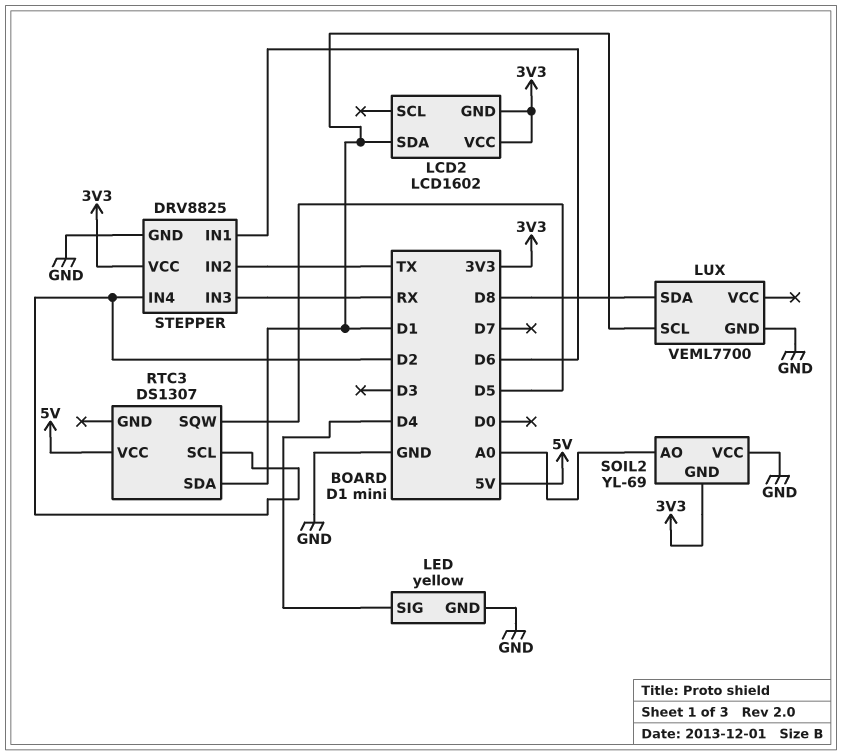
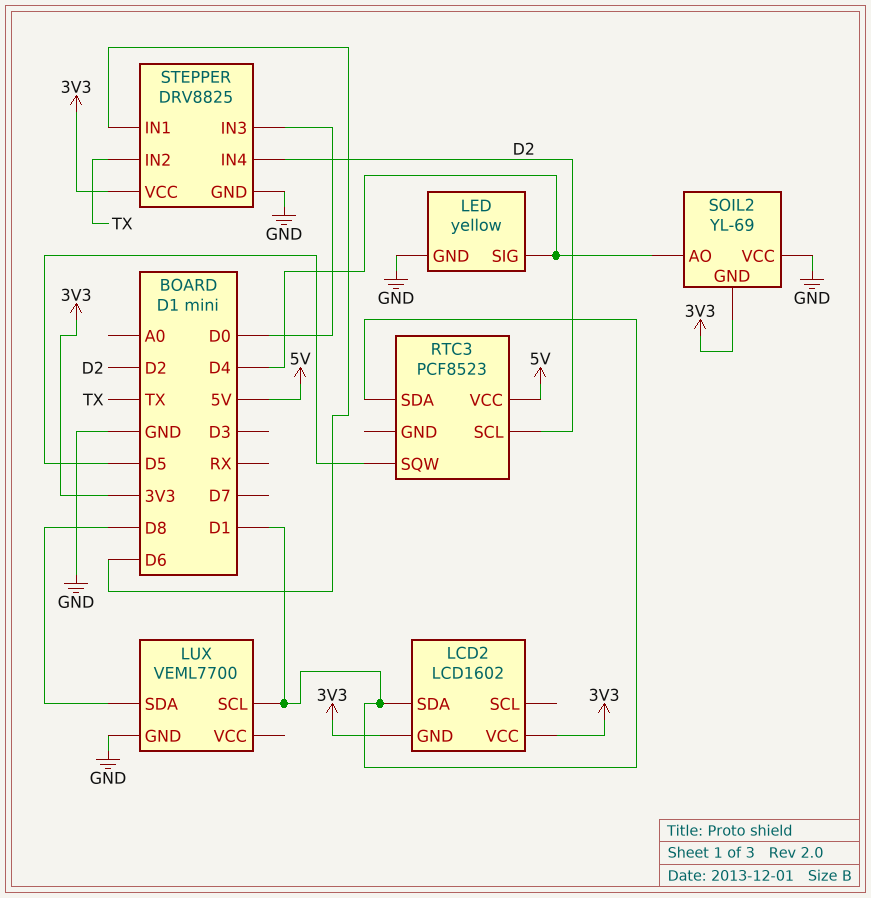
RTC3: DS1307 -> PCF8523
SOIL2 pin AO: A0 -> D4
STEPPER pin IN3: RX -> D0

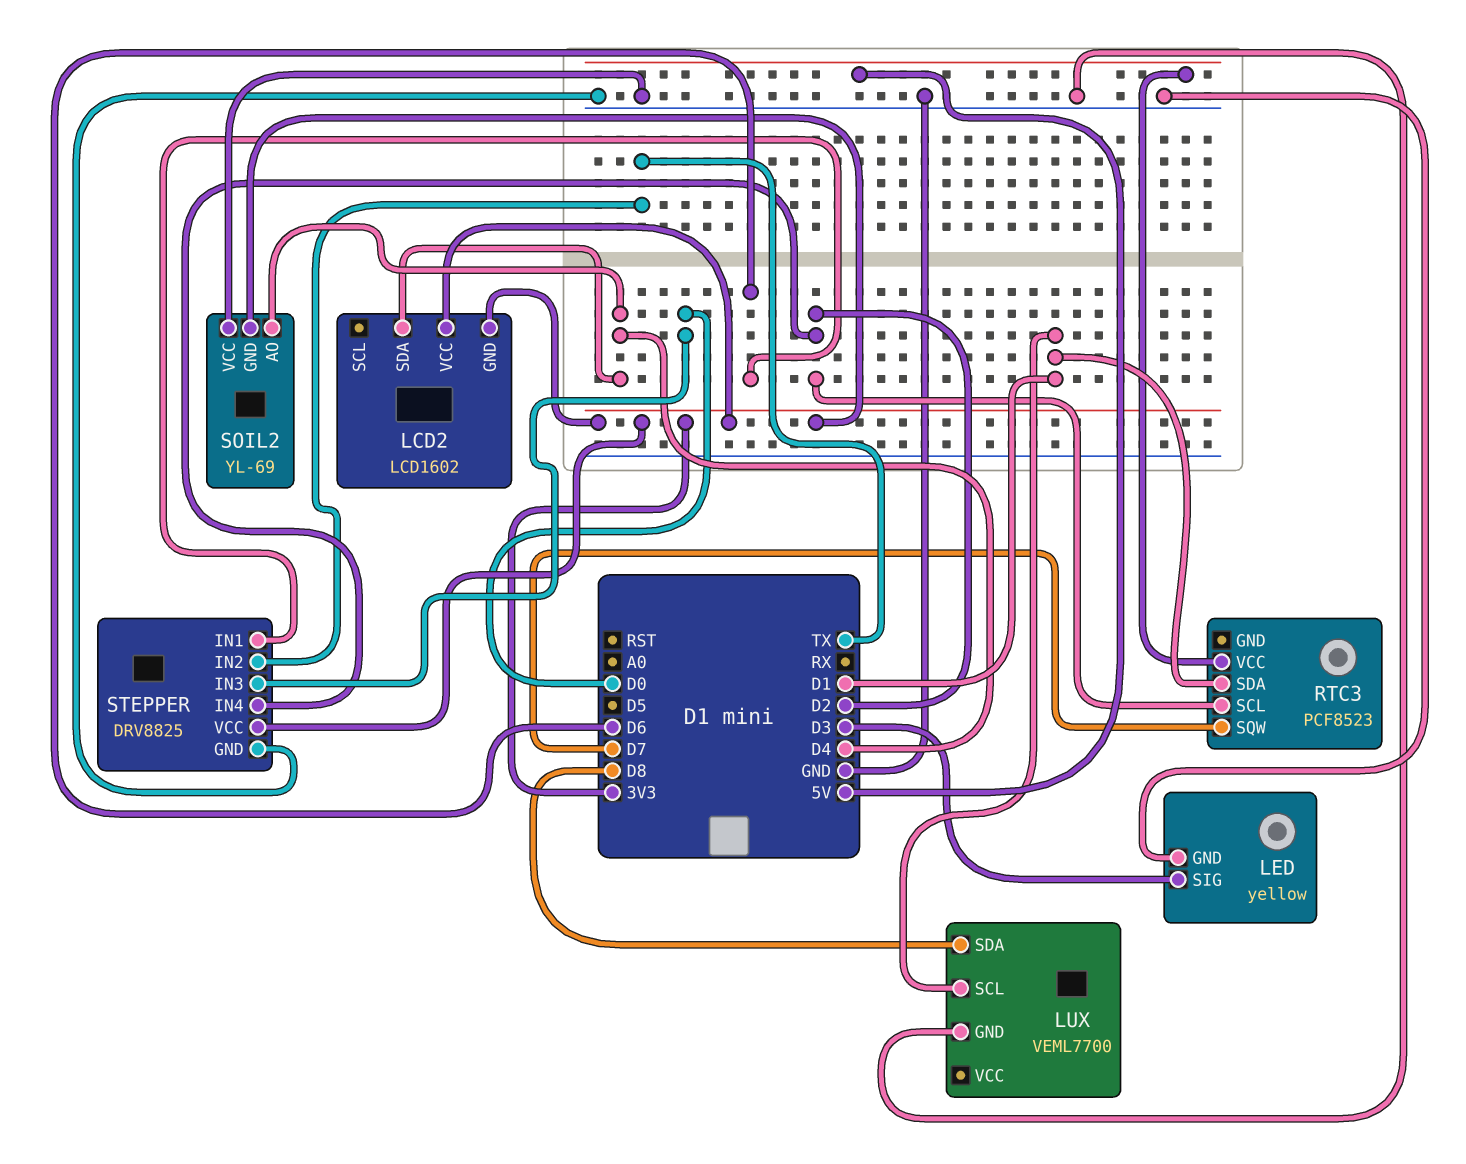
LCD2 pin SDA: D1 -> D4
LED pin SIG: D4 -> D3
RTC3 pin SQW: D5 -> D7

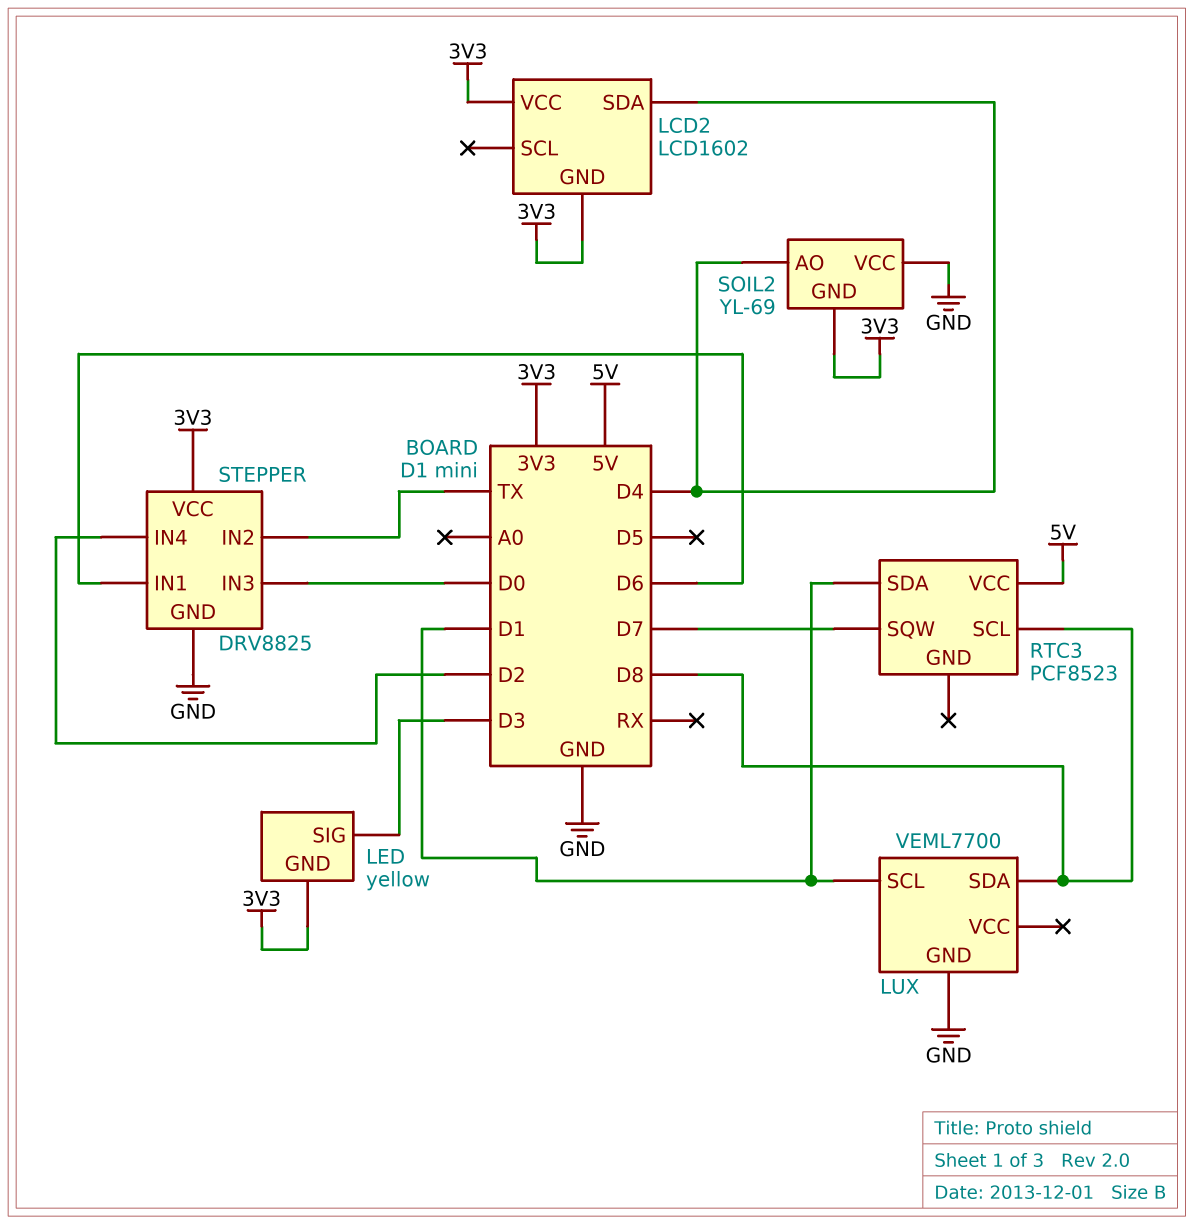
LED pin GND: GND -> 3V3
RTC3 pin SCL: D2 -> D8

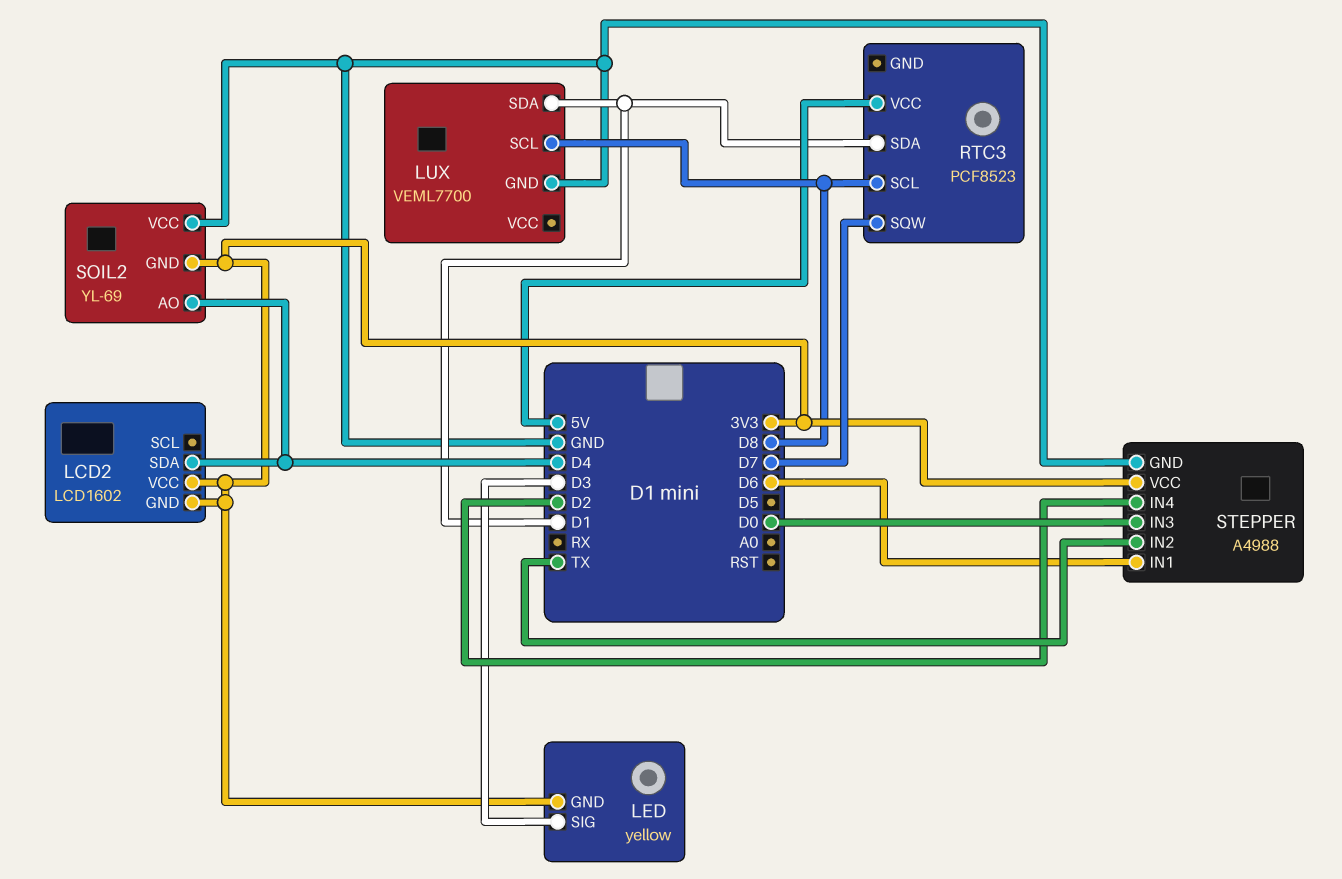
LUX pin SCL: D1 -> D8
LUX pin SDA: D8 -> D1
STEPPER: DRV8825 -> A4988

